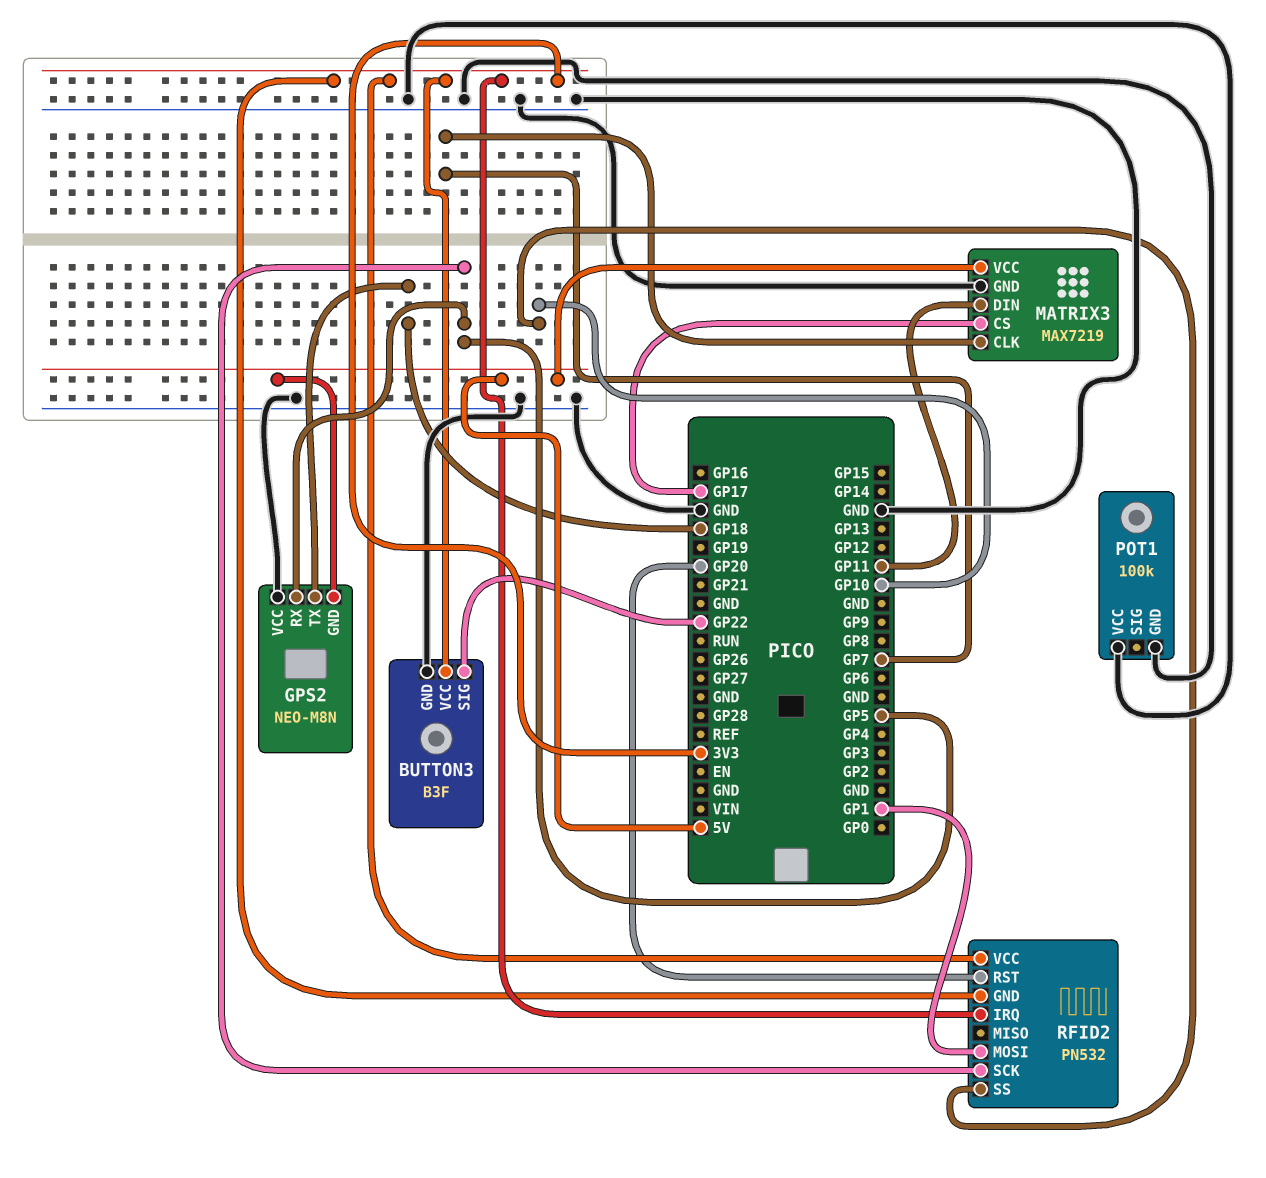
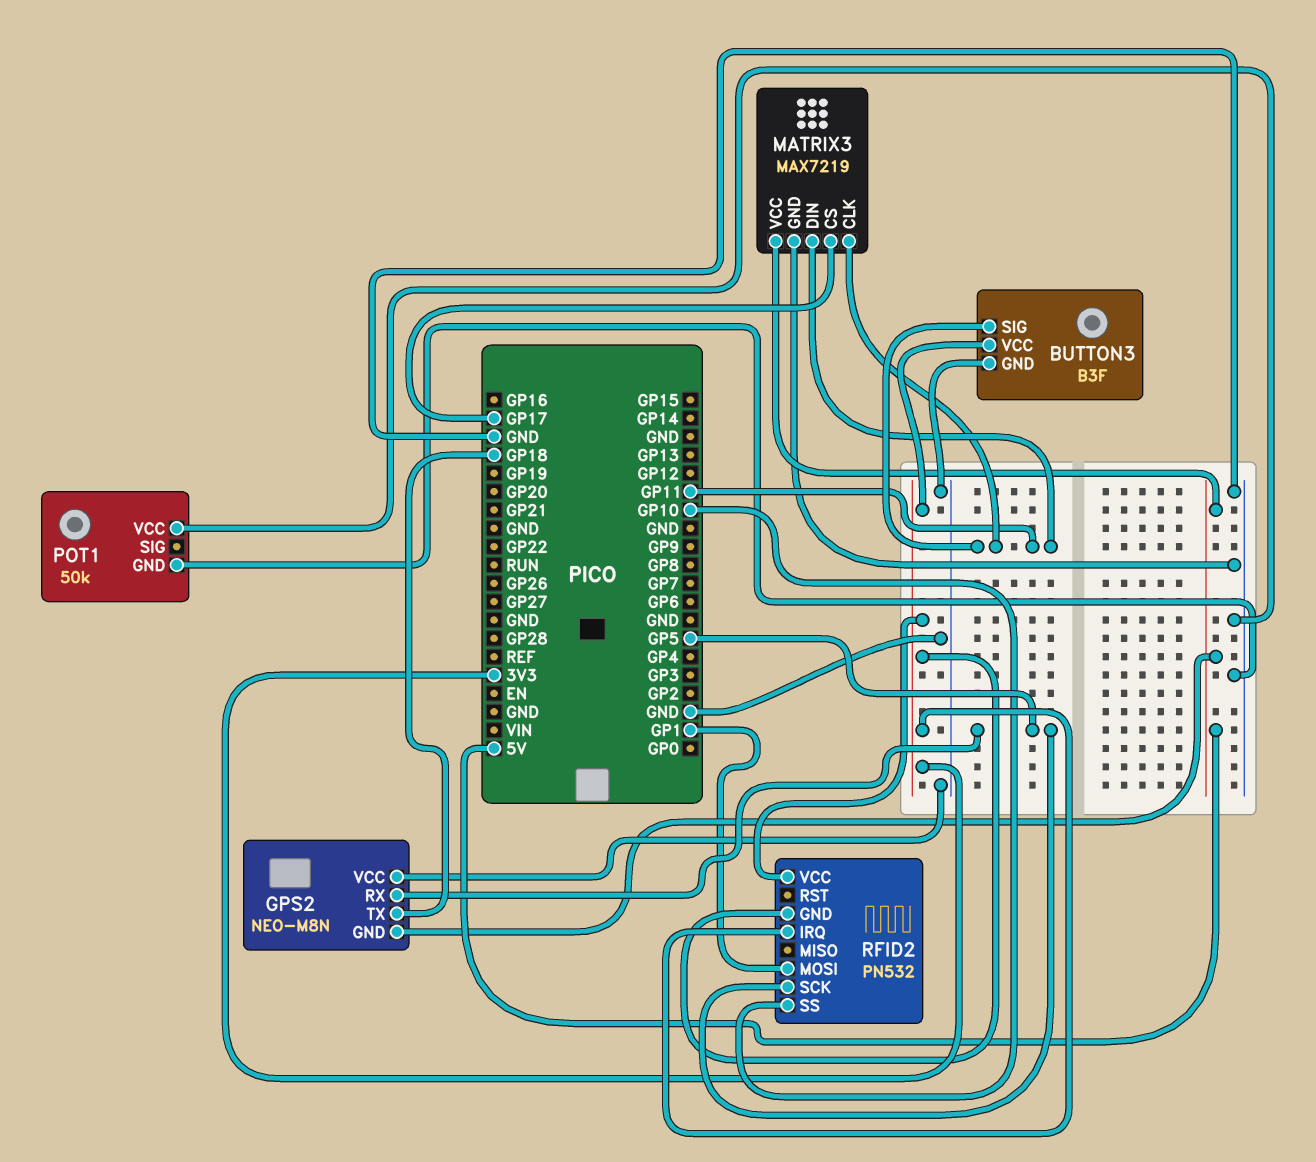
BUTTON3 pin SIG: GP22 -> GP11
MATRIX3 pin CLK: GP7 -> GP11
POT1: 100k -> 50k
RFID2 pin RST: GP20 -> none

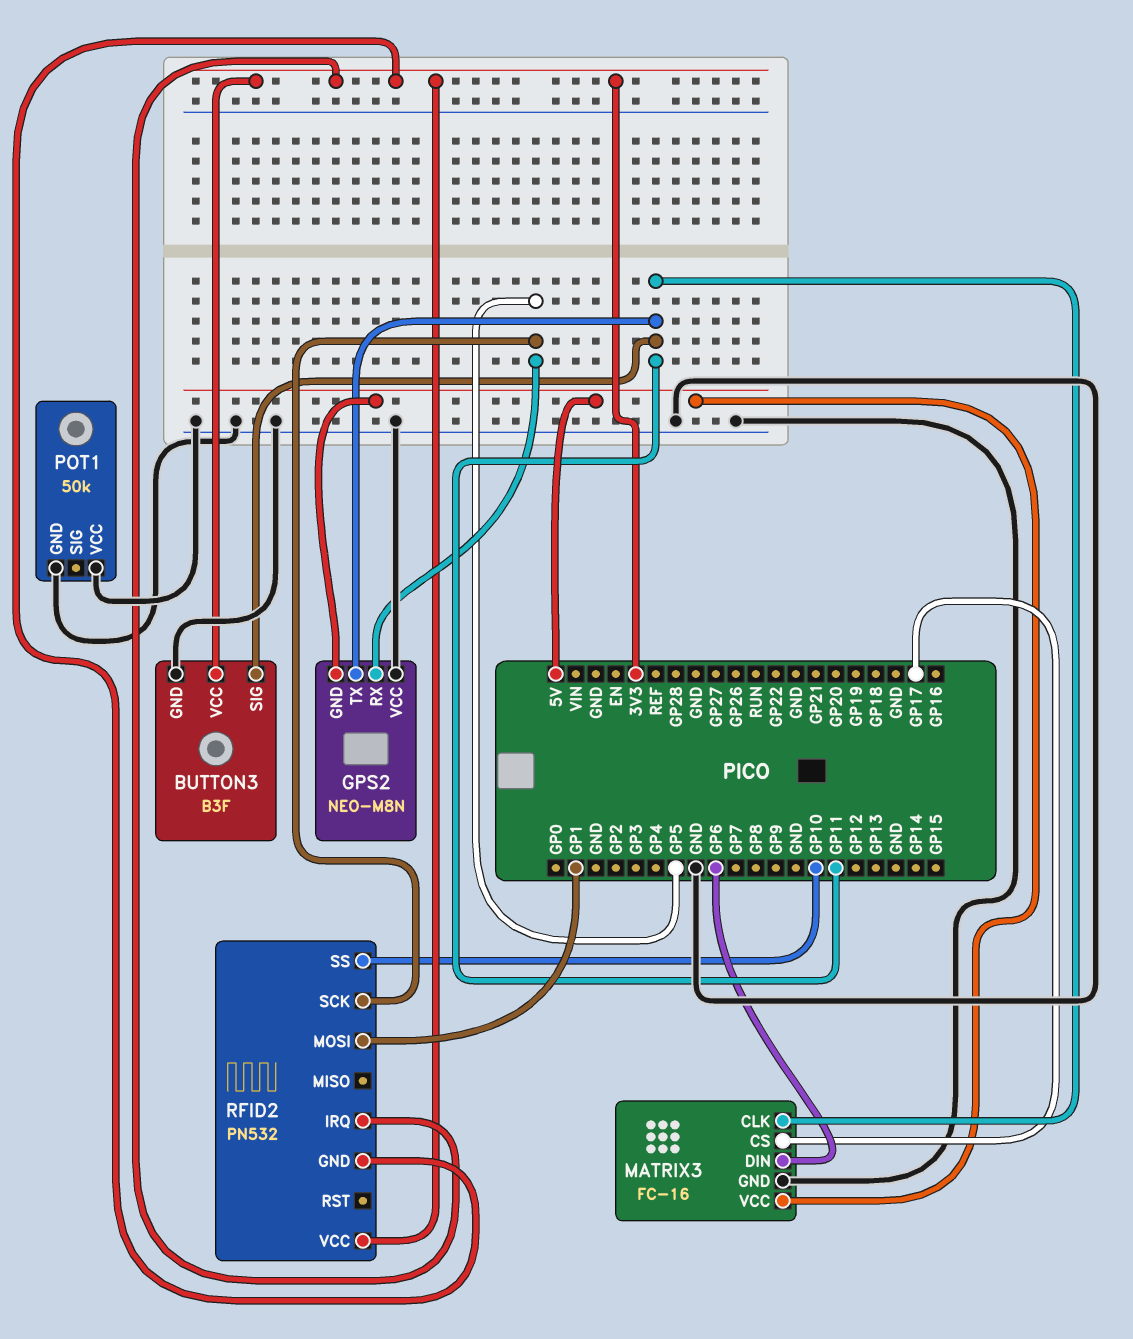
GPS2 pin TX: GP18 -> GP11
MATRIX3: MAX7219 -> FC-16
MATRIX3 pin DIN: GP11 -> GP6

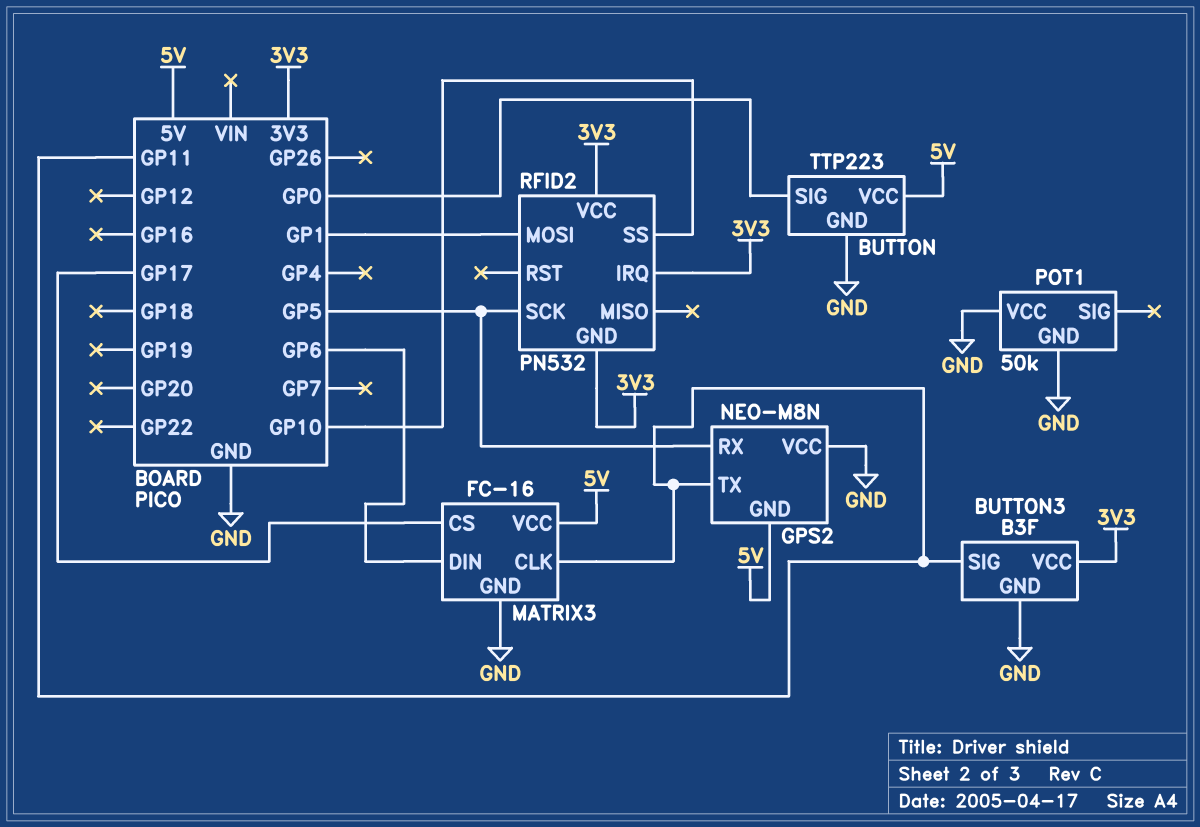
BUTTON: none -> TTP223
BUTTON pin GND: none -> GND
BUTTON pin SIG: none -> GP0
BUTTON pin VCC: none -> 5V

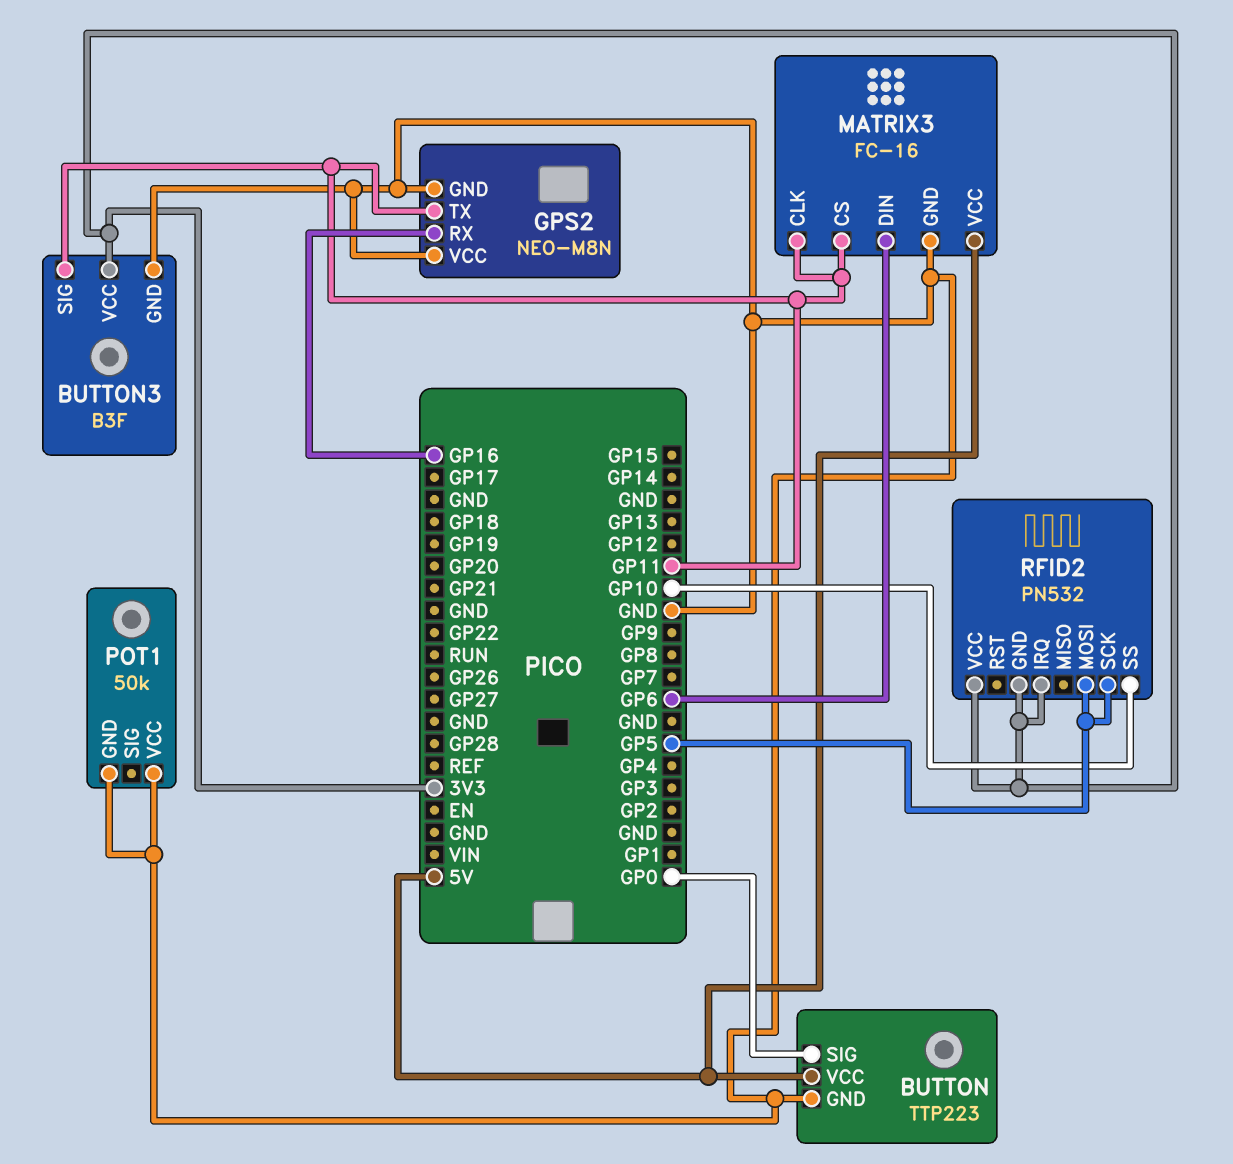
GPS2 pin GND: 5V -> GND
GPS2 pin RX: GP5 -> GP16
MATRIX3 pin CS: GP17 -> GP11
RFID2 pin MOSI: GP1 -> GP5

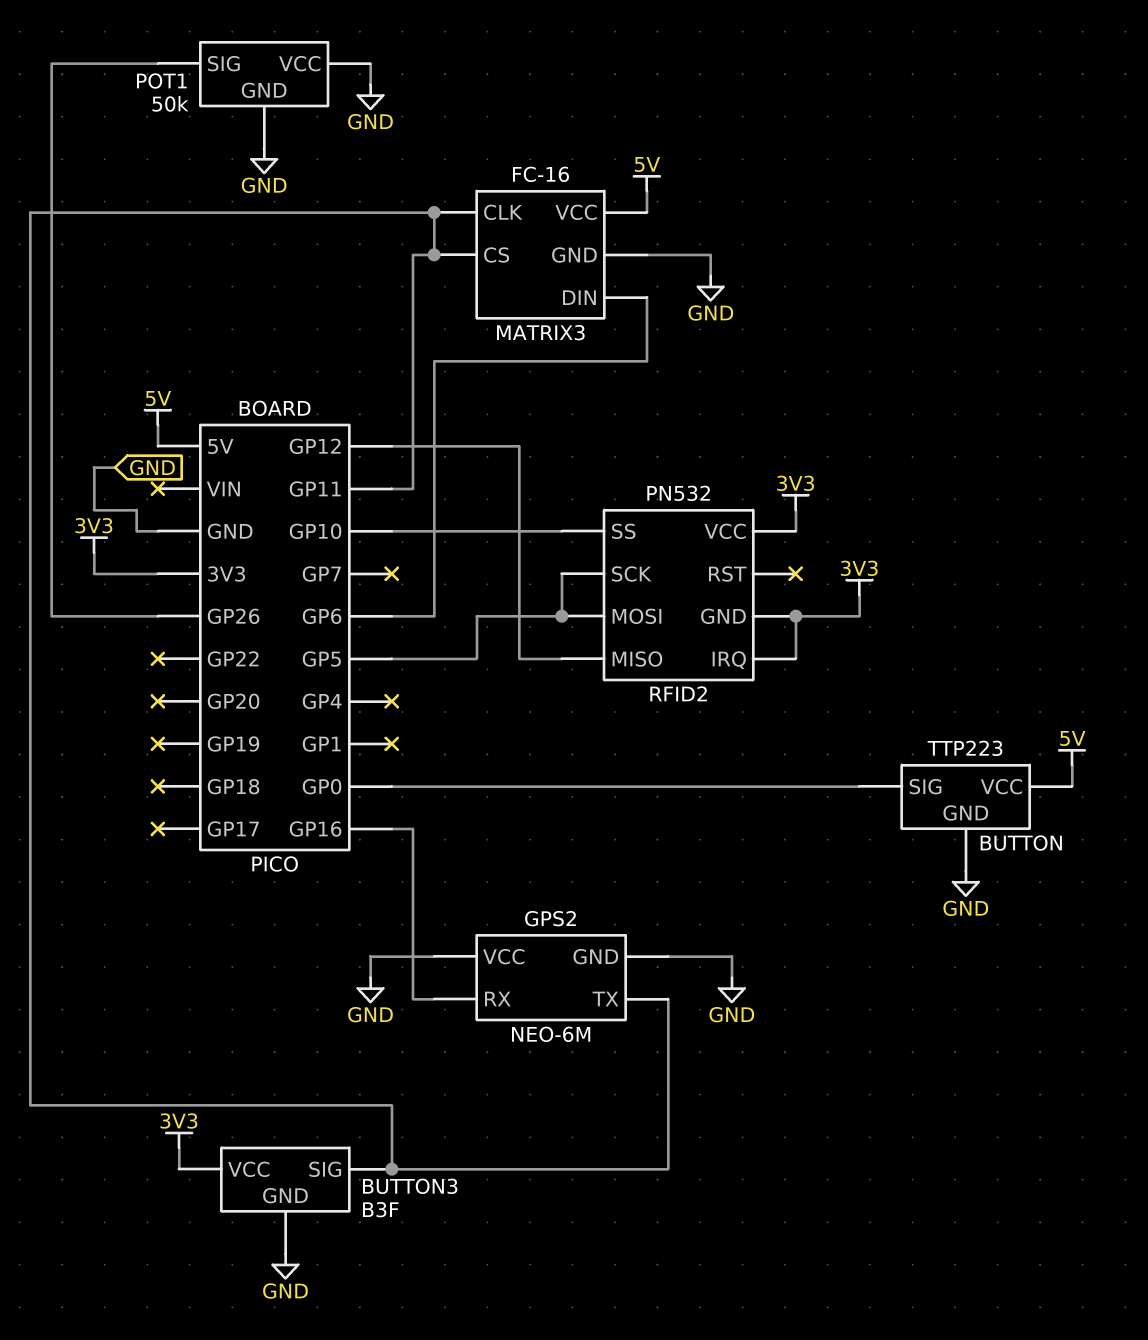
GPS2: NEO-M8N -> NEO-6M
POT1 pin SIG: none -> GP26
RFID2 pin MISO: none -> GP12

